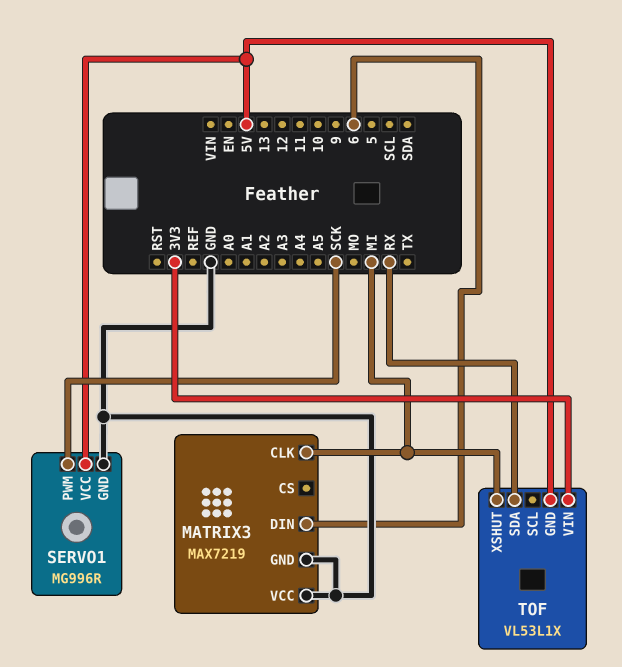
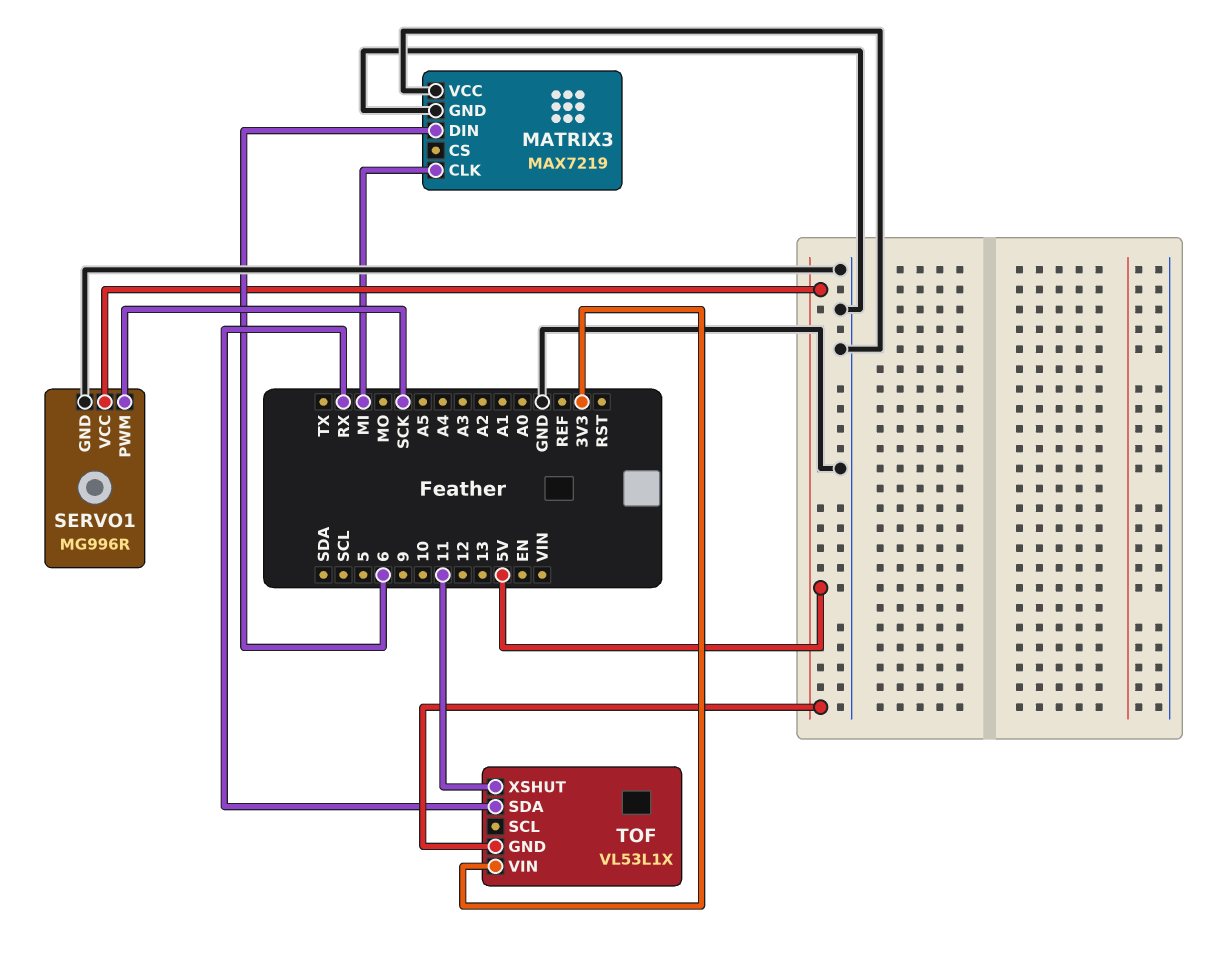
TOF pin XSHUT: MI -> 11

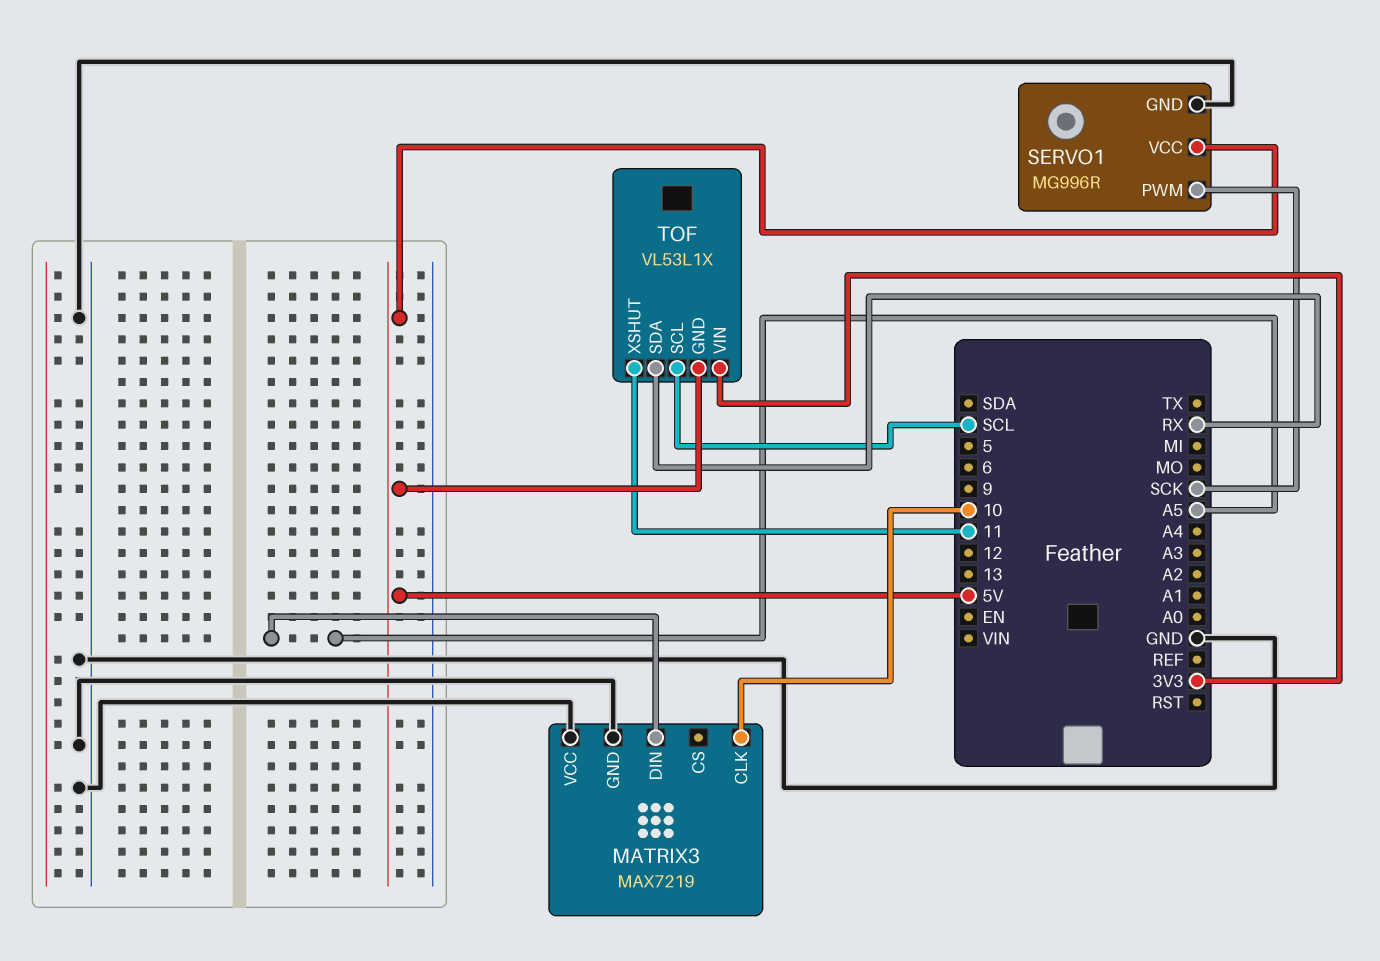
MATRIX3 pin CLK: MI -> 10
MATRIX3 pin DIN: 6 -> A5
TOF pin SCL: none -> SCL

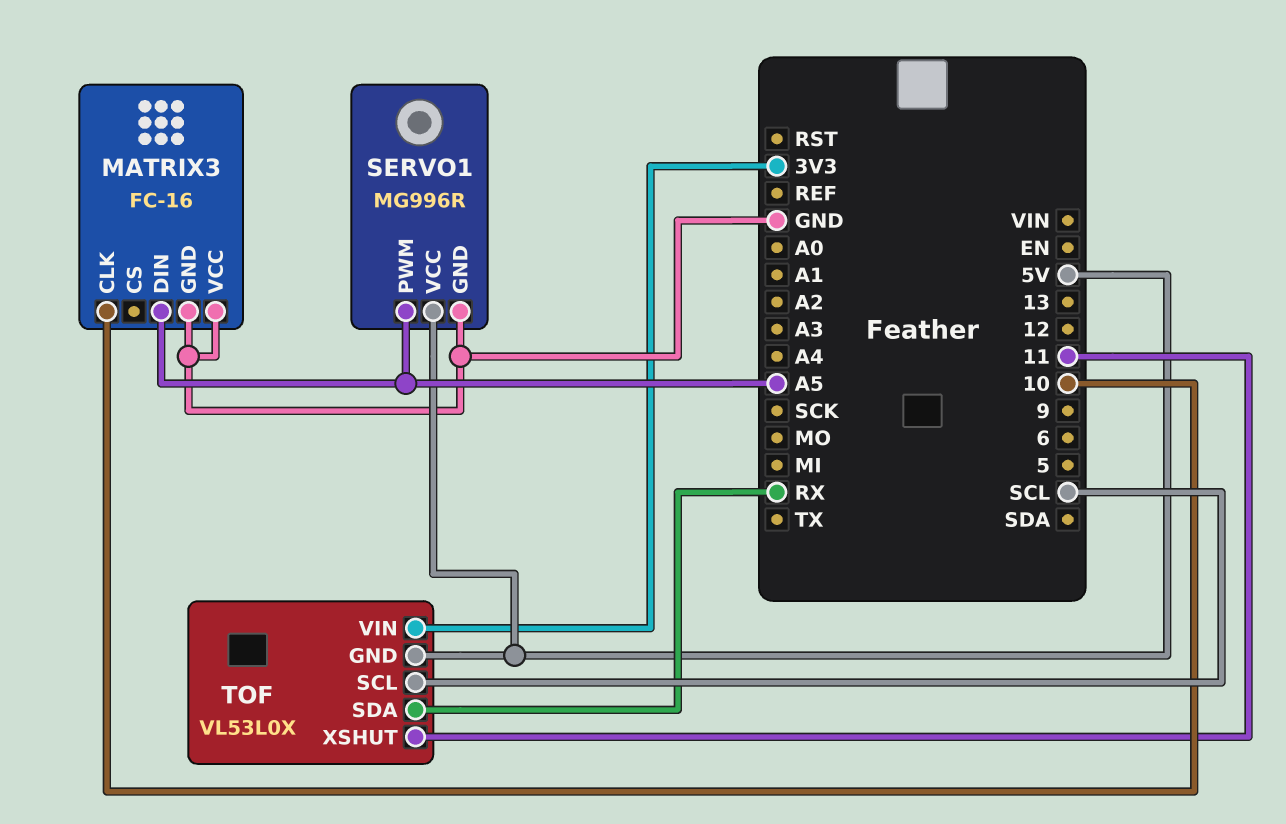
MATRIX3: MAX7219 -> FC-16
SERVO1 pin PWM: SCK -> A5
TOF: VL53L1X -> VL53L0X

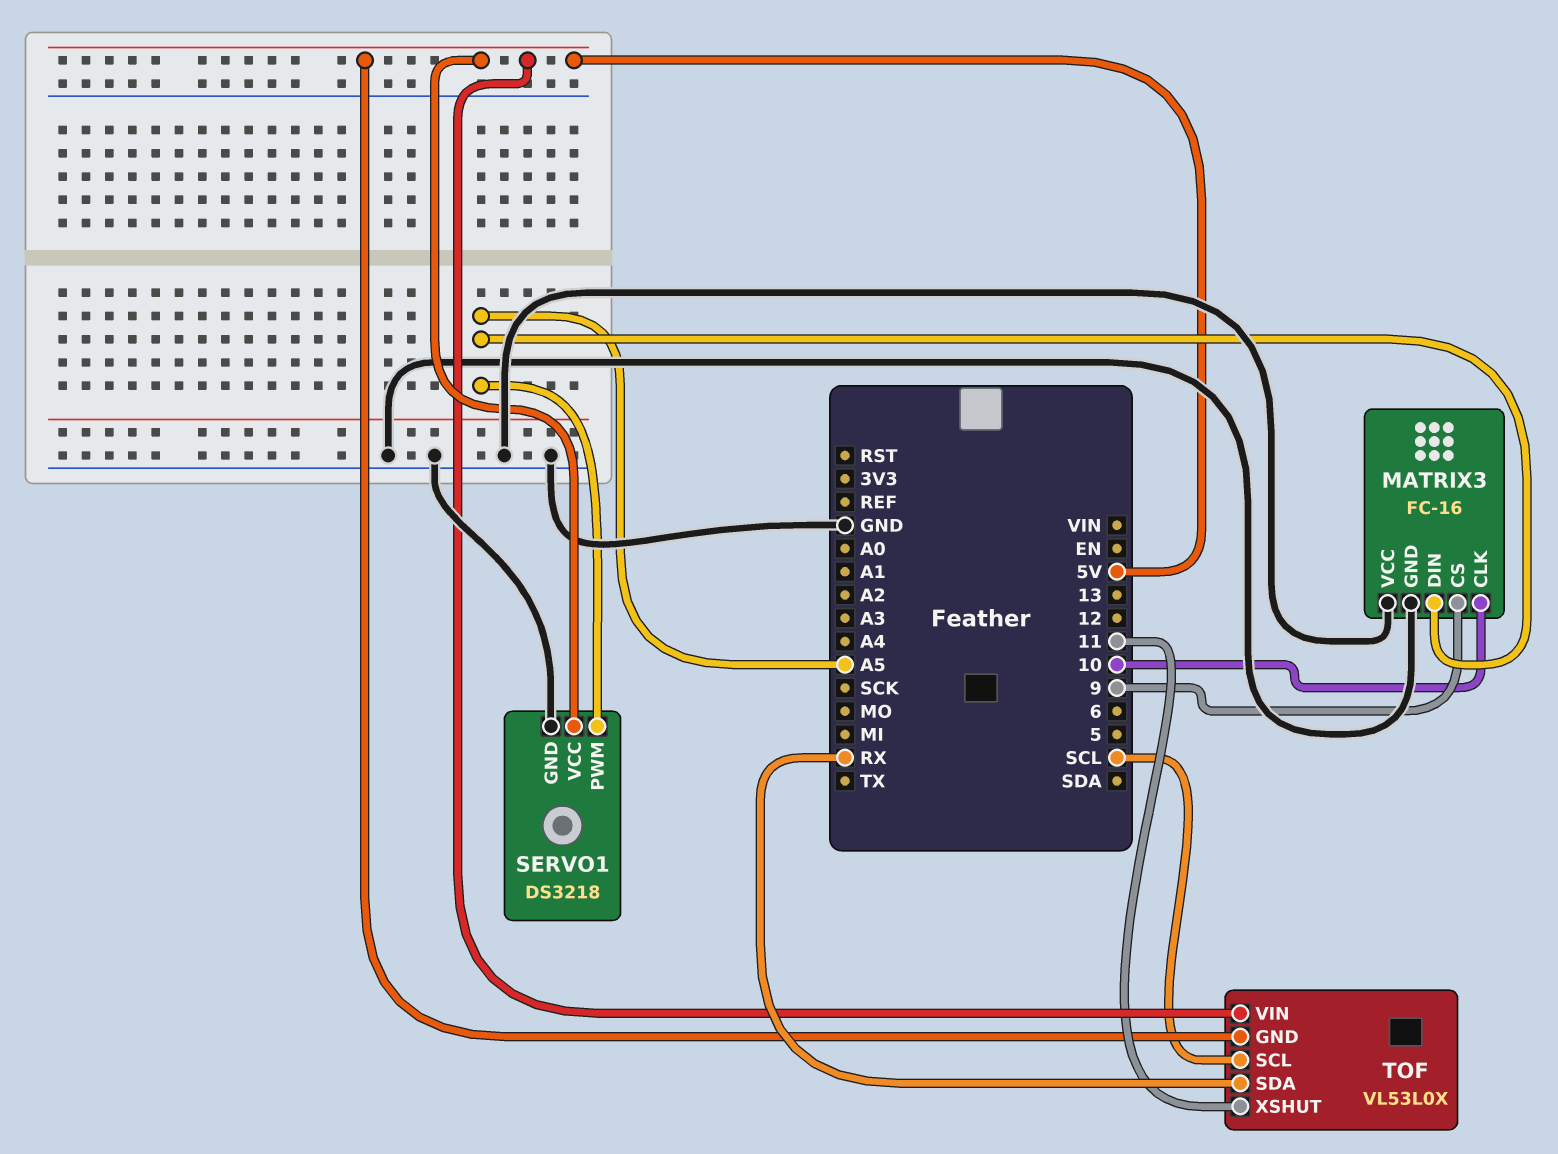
MATRIX3 pin CS: none -> 9
SERVO1: MG996R -> DS3218
TOF pin VIN: 3V3 -> 5V

